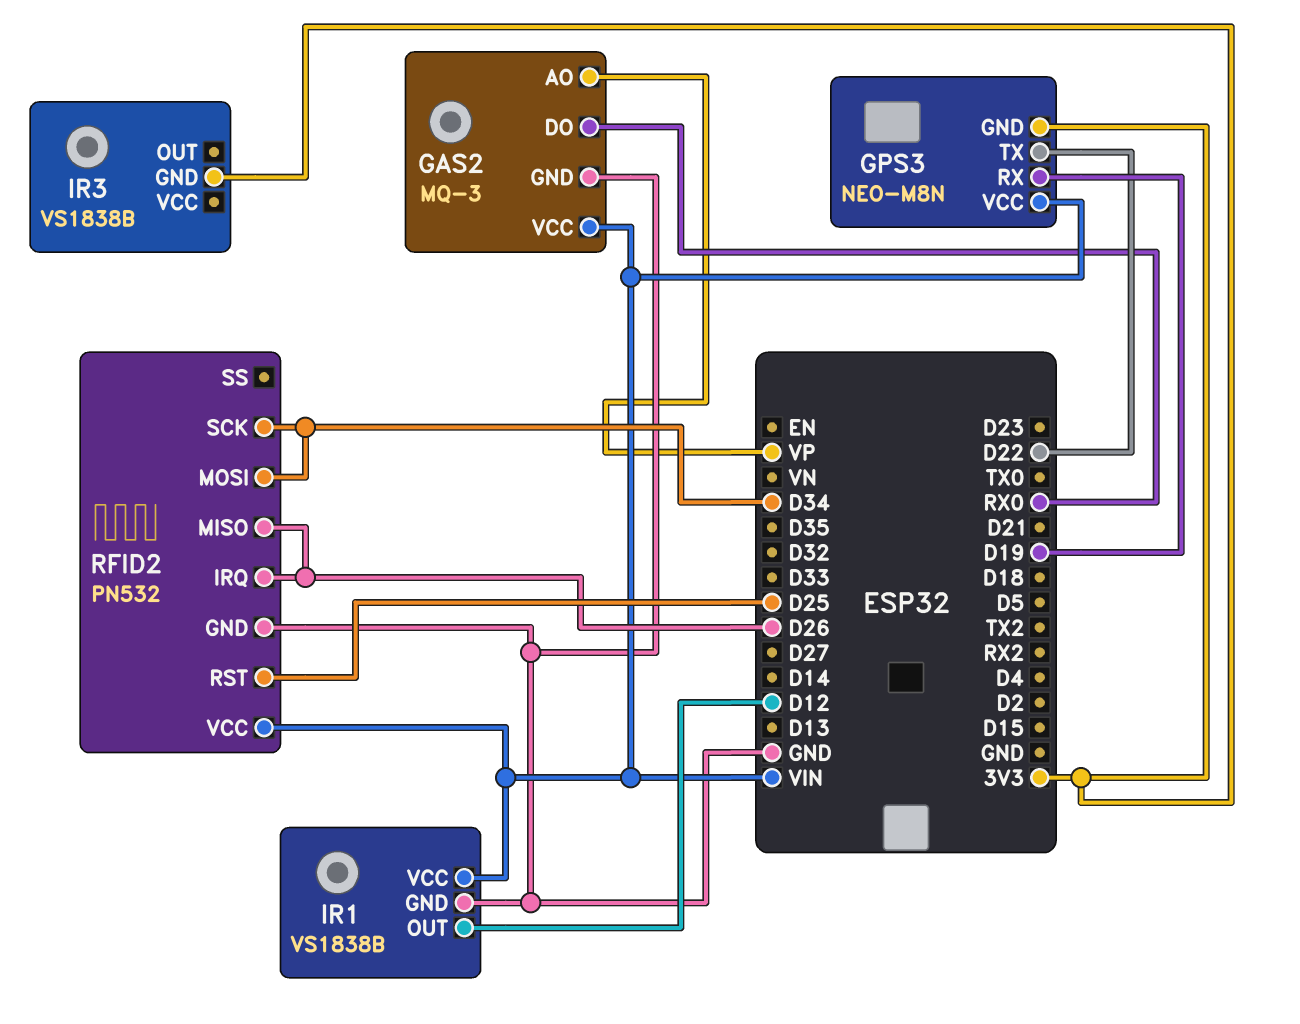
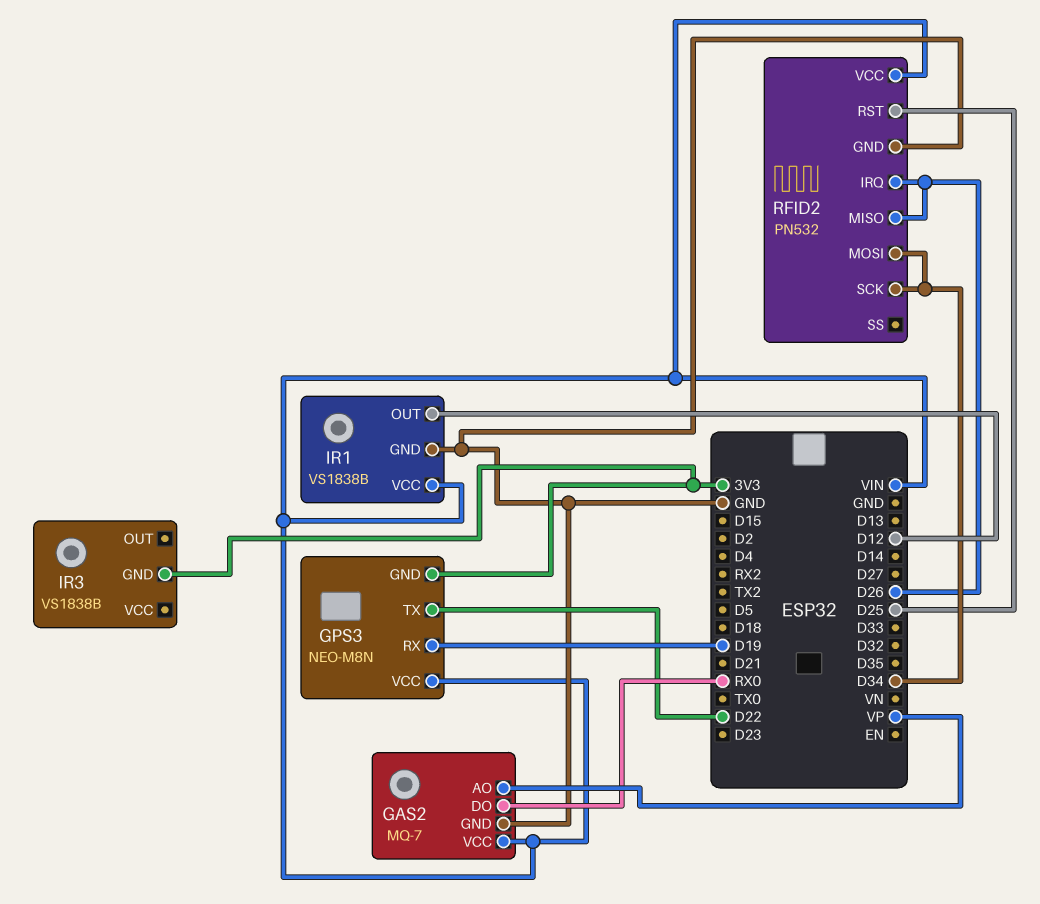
GAS2: MQ-3 -> MQ-7

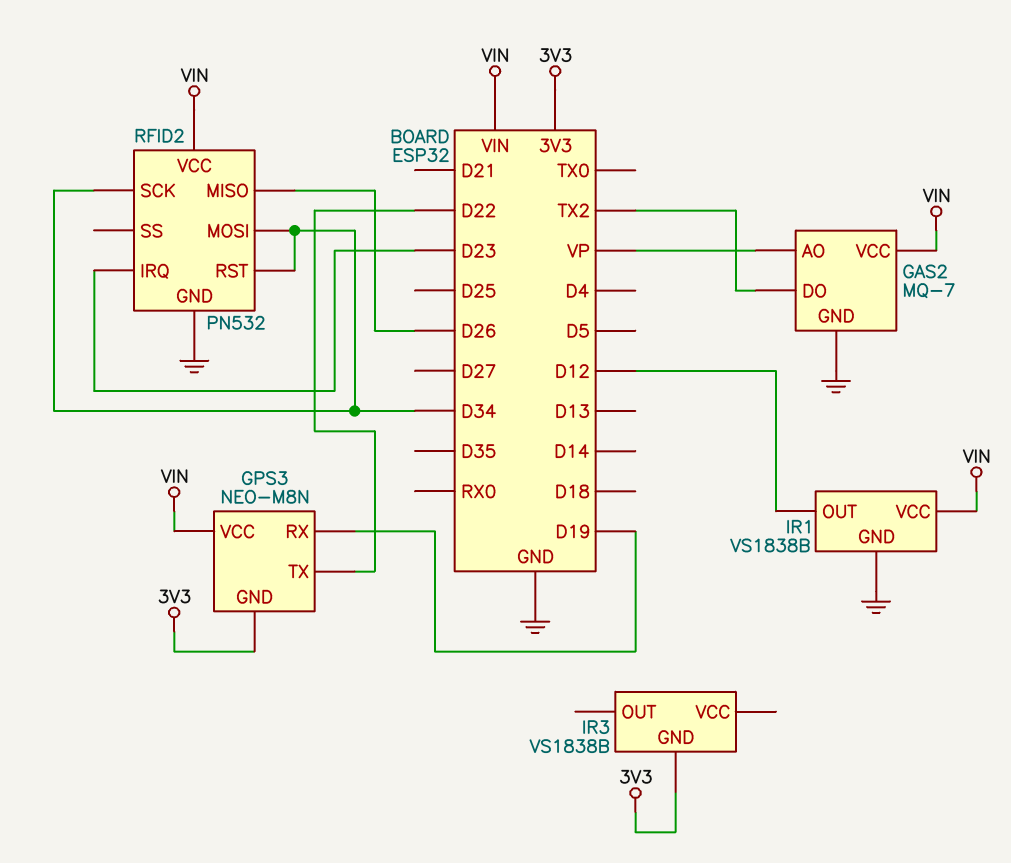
GAS2 pin DO: RX0 -> TX2
RFID2 pin IRQ: D26 -> D23
RFID2 pin RST: D25 -> D34

